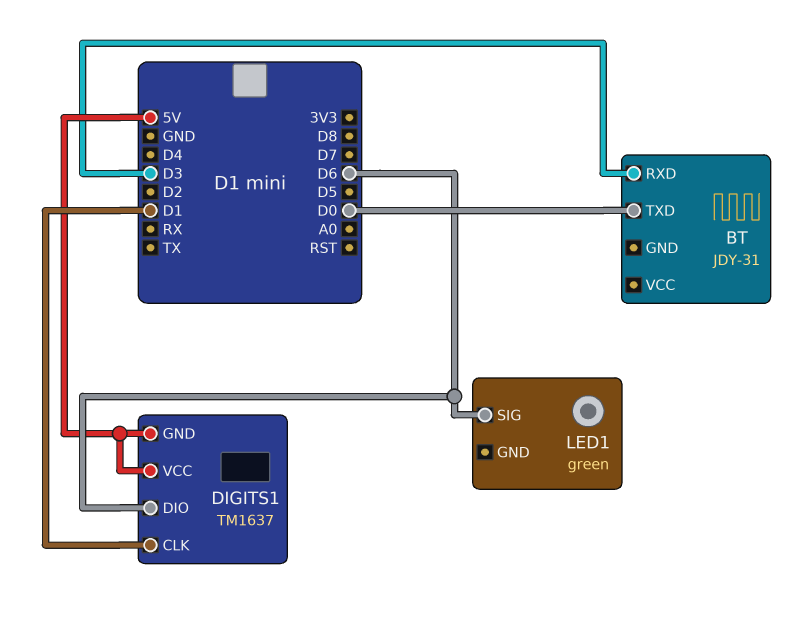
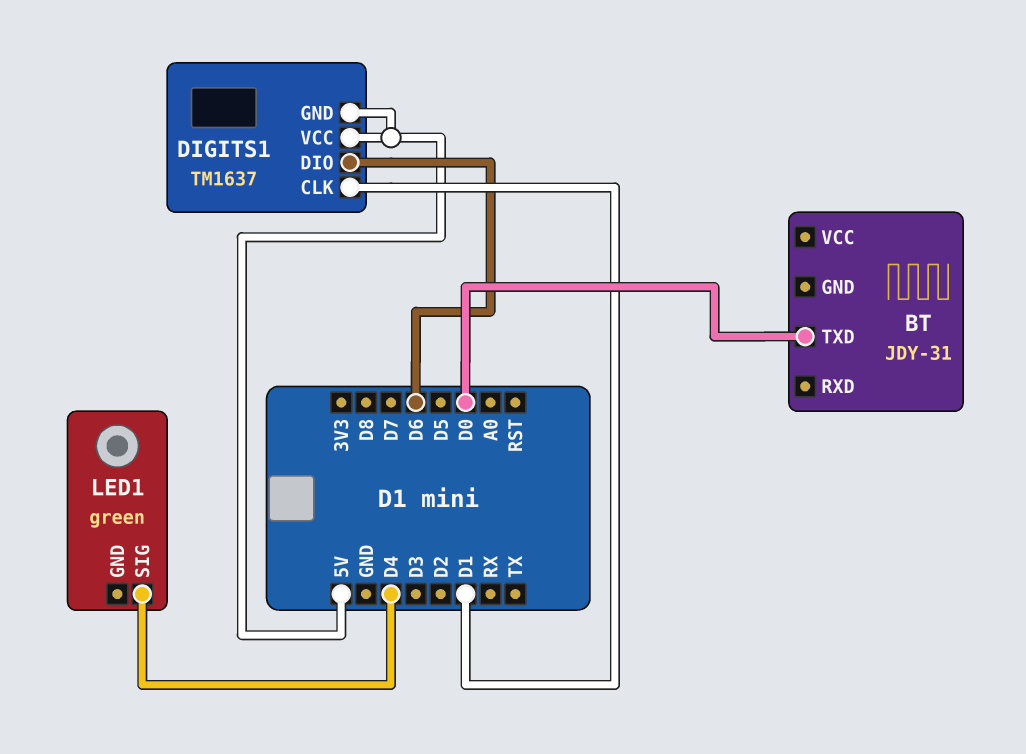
BT pin RXD: D3 -> none
LED1 pin SIG: D6 -> D4

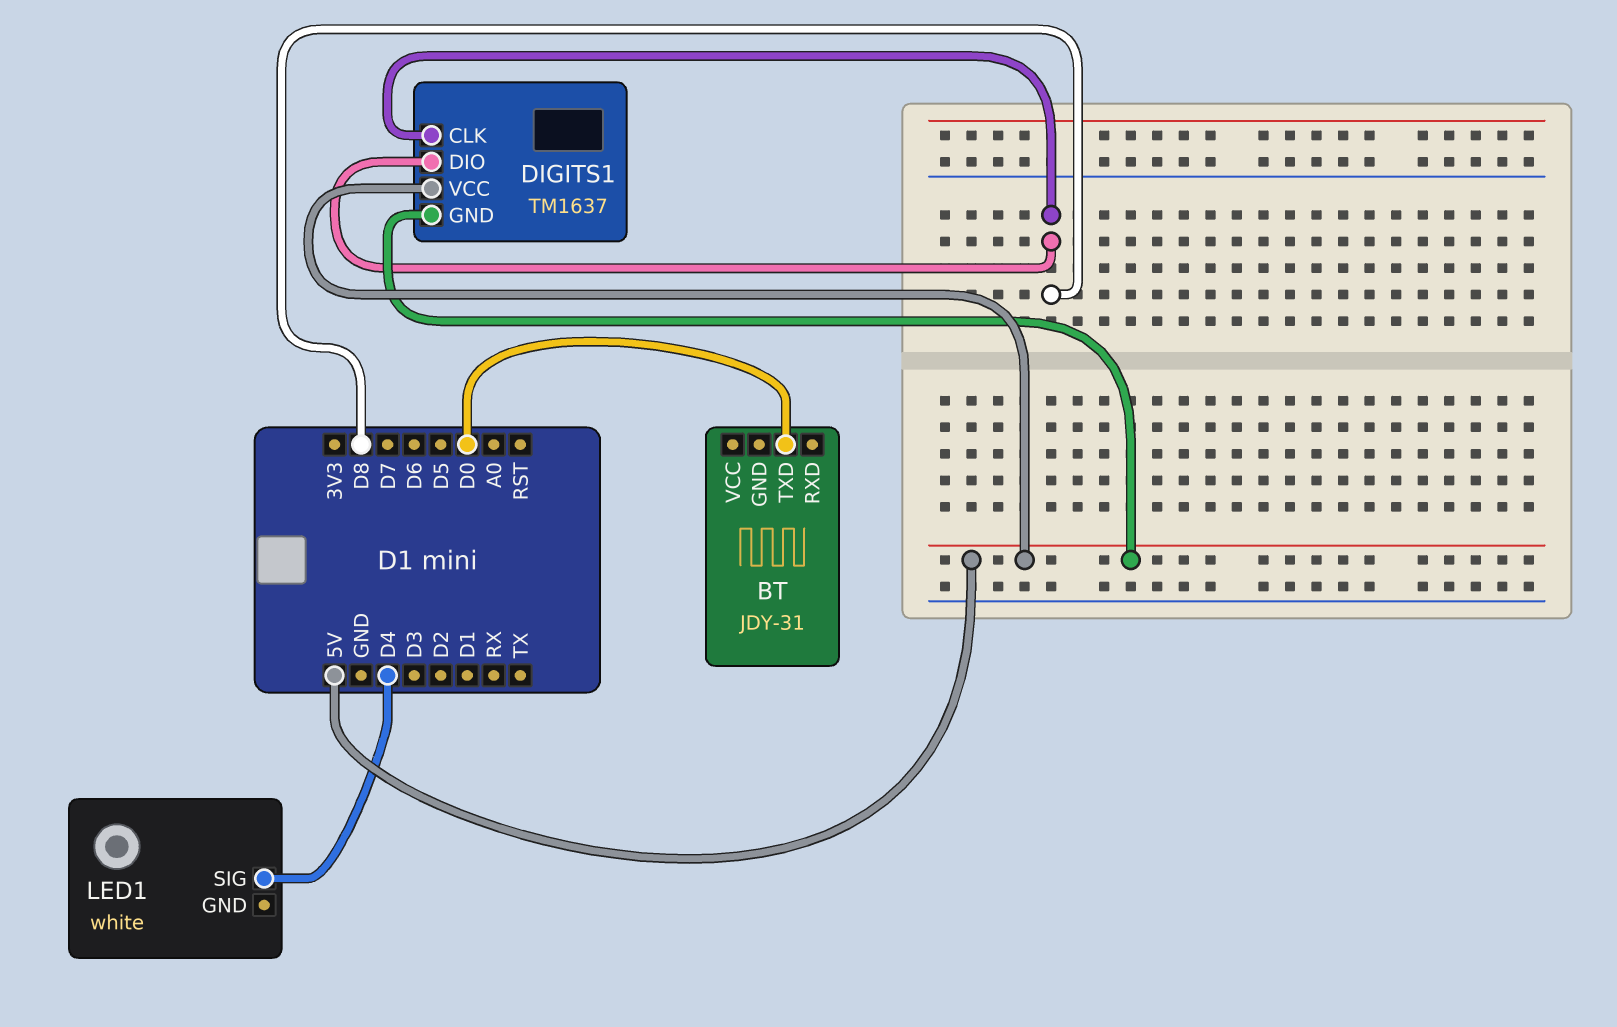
DIGITS1 pin CLK: D1 -> D8
DIGITS1 pin DIO: D6 -> D8
LED1: green -> white

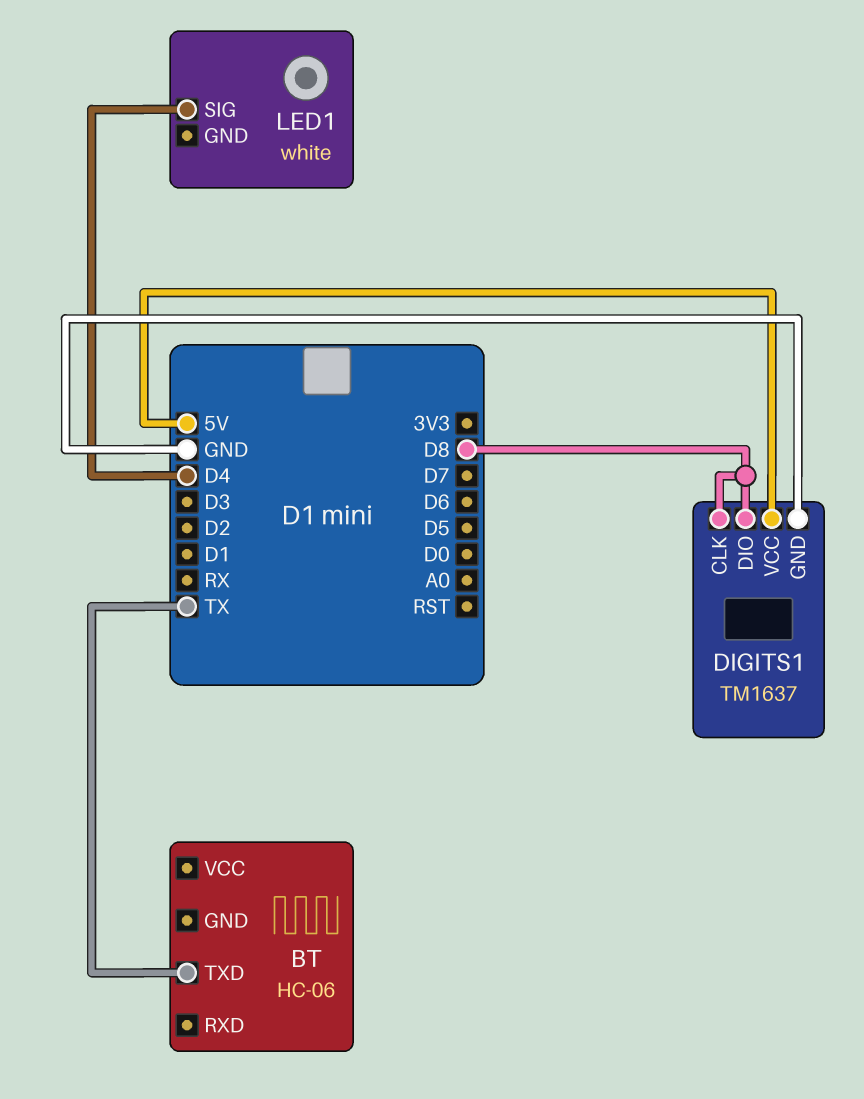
BT: JDY-31 -> HC-06
BT pin TXD: D0 -> TX
DIGITS1 pin GND: 5V -> GND

